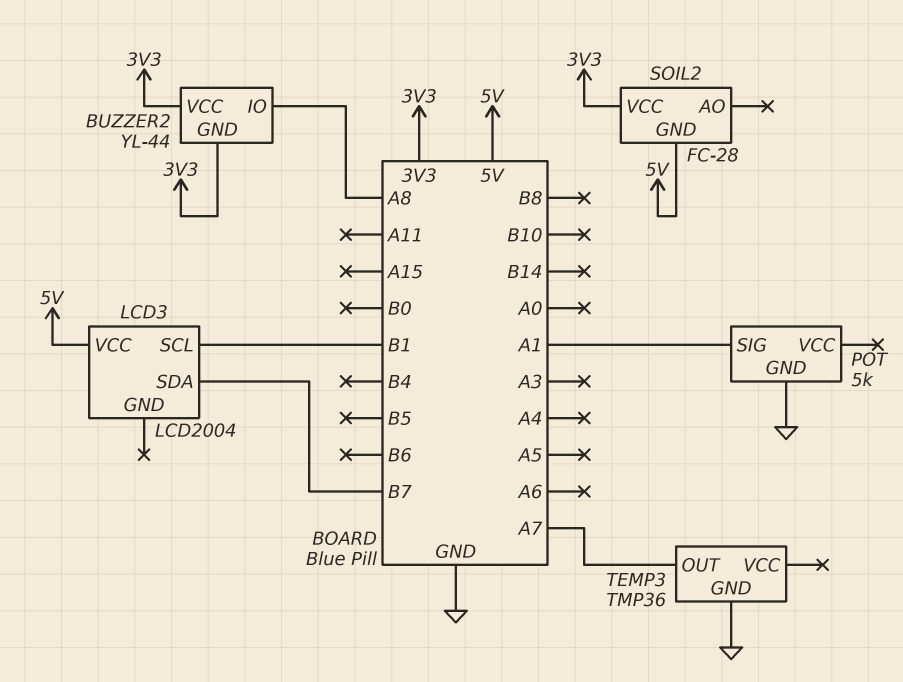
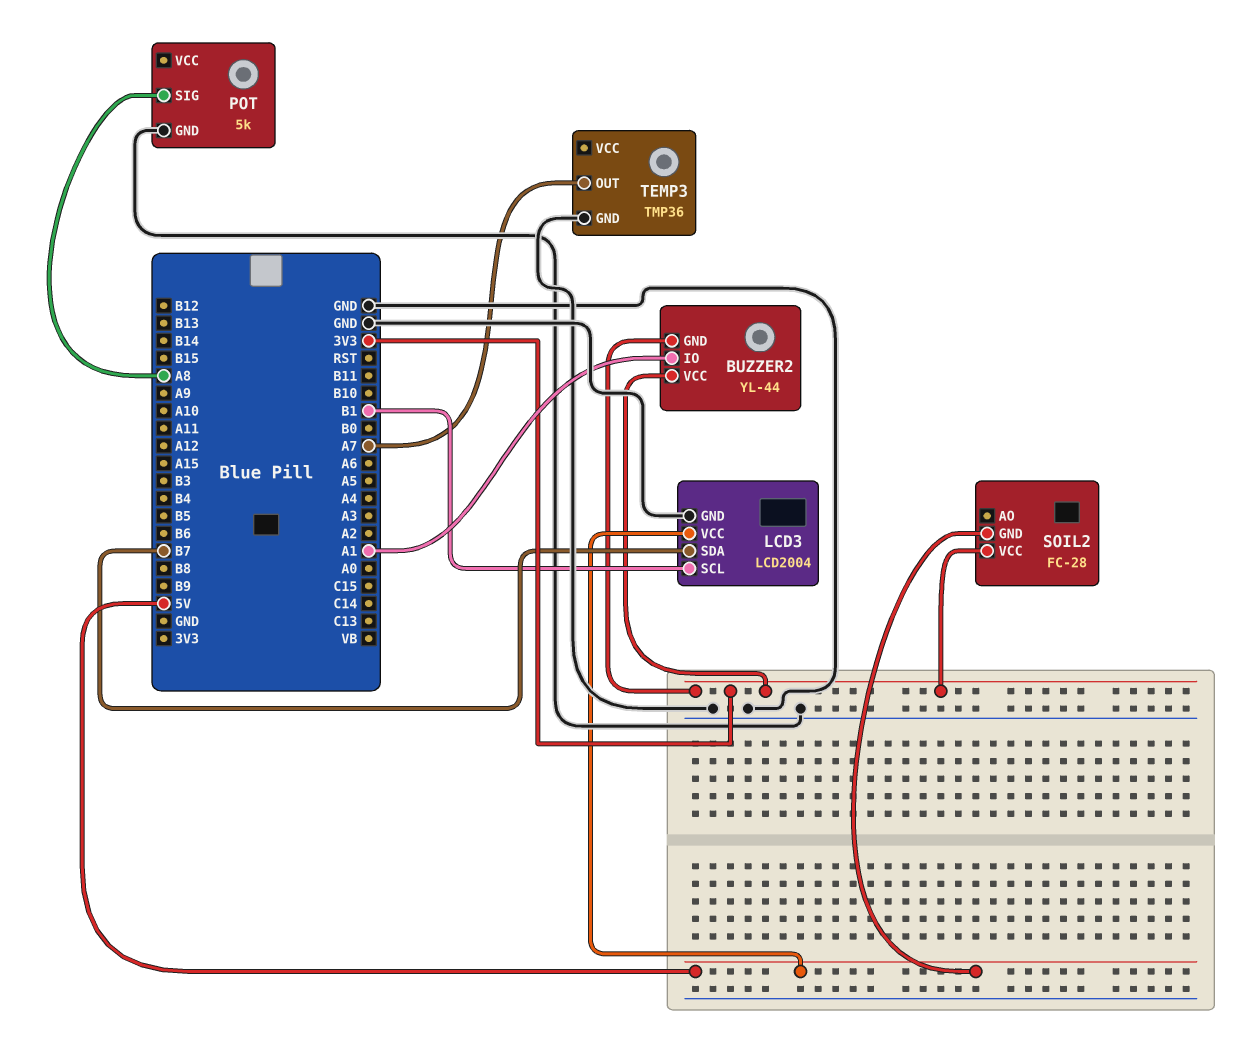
BUZZER2 pin IO: A8 -> A1
LCD3 pin GND: none -> GND
POT pin SIG: A1 -> A8

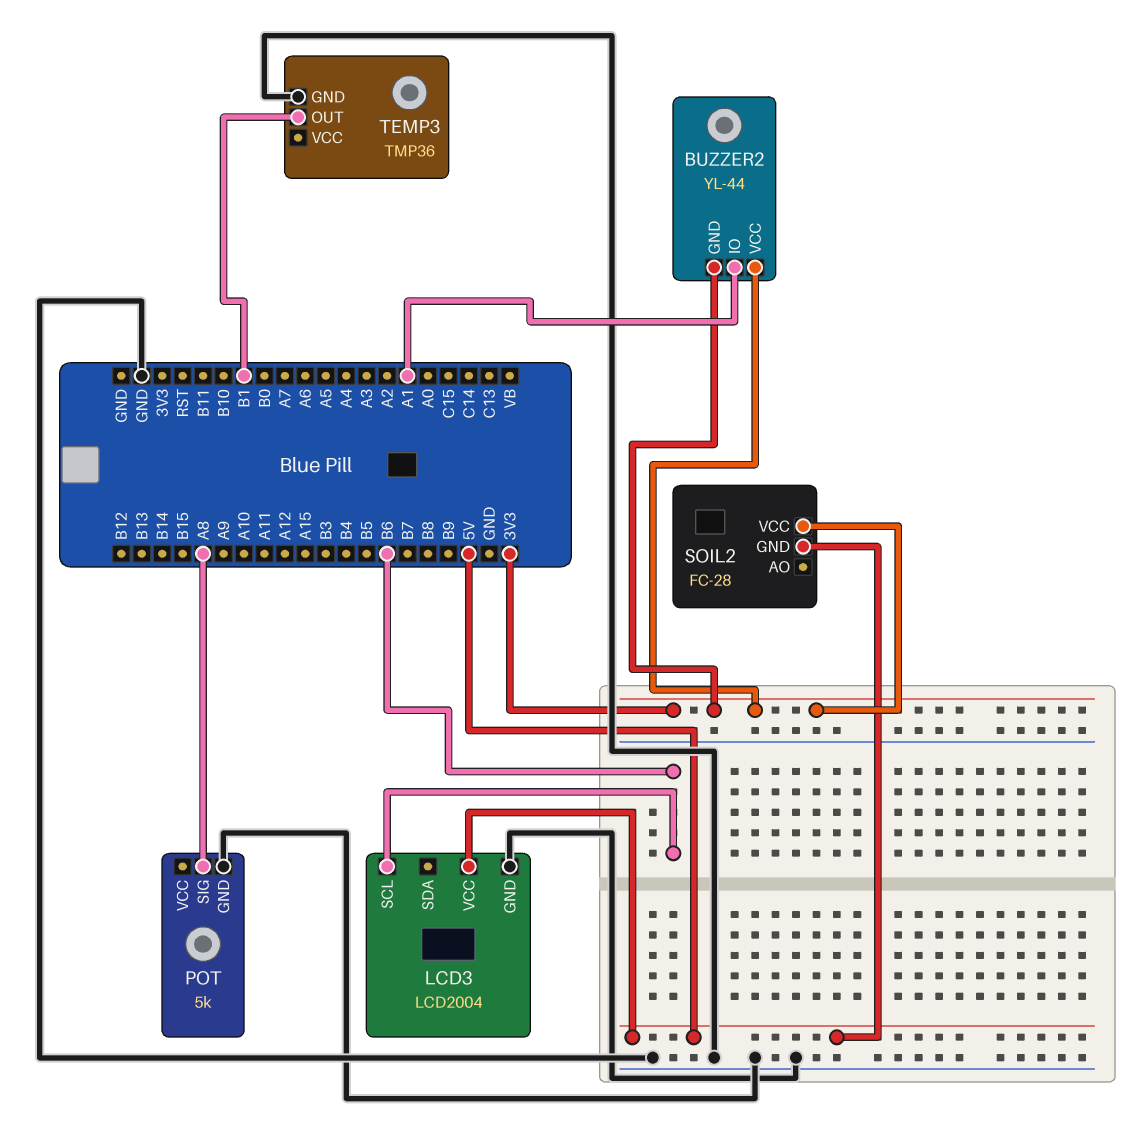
LCD3 pin SCL: B1 -> B6
LCD3 pin SDA: B7 -> none
TEMP3 pin OUT: A7 -> B1

